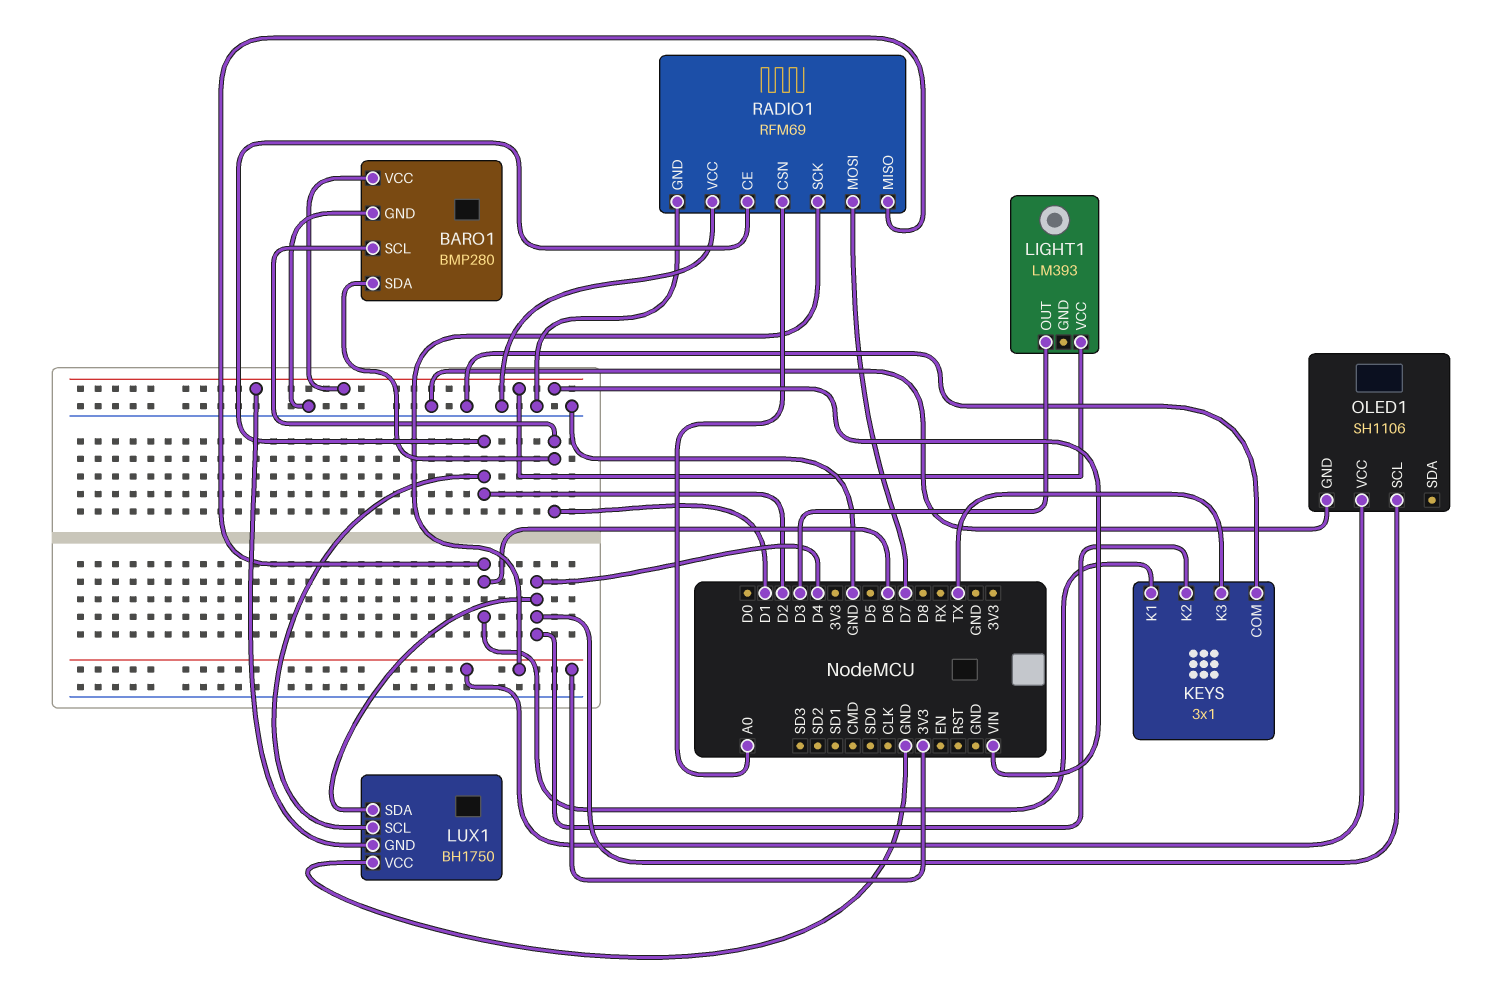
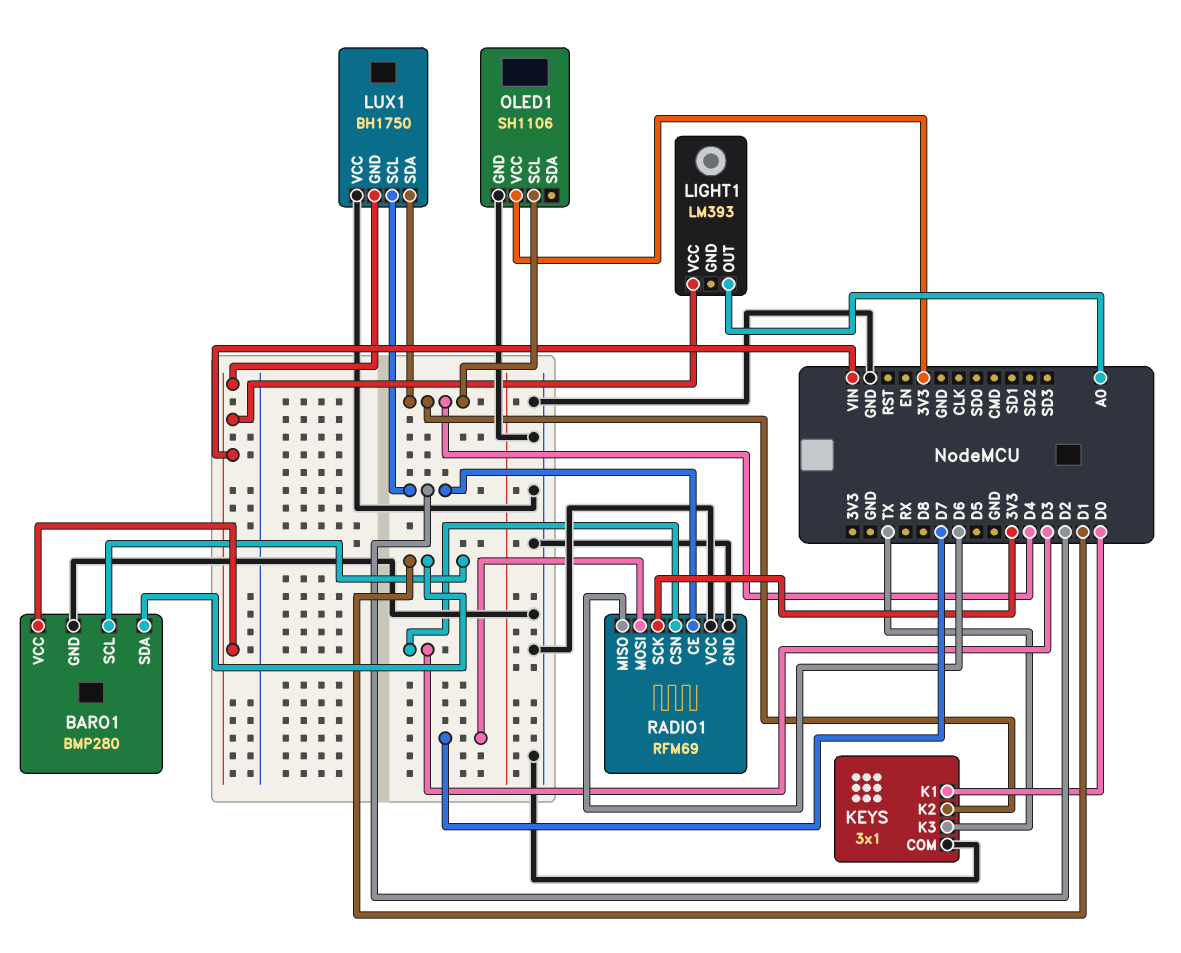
KEYS pin K1: D6 -> D0
LIGHT1 pin OUT: D3 -> A0
RADIO1 pin CSN: A0 -> D3

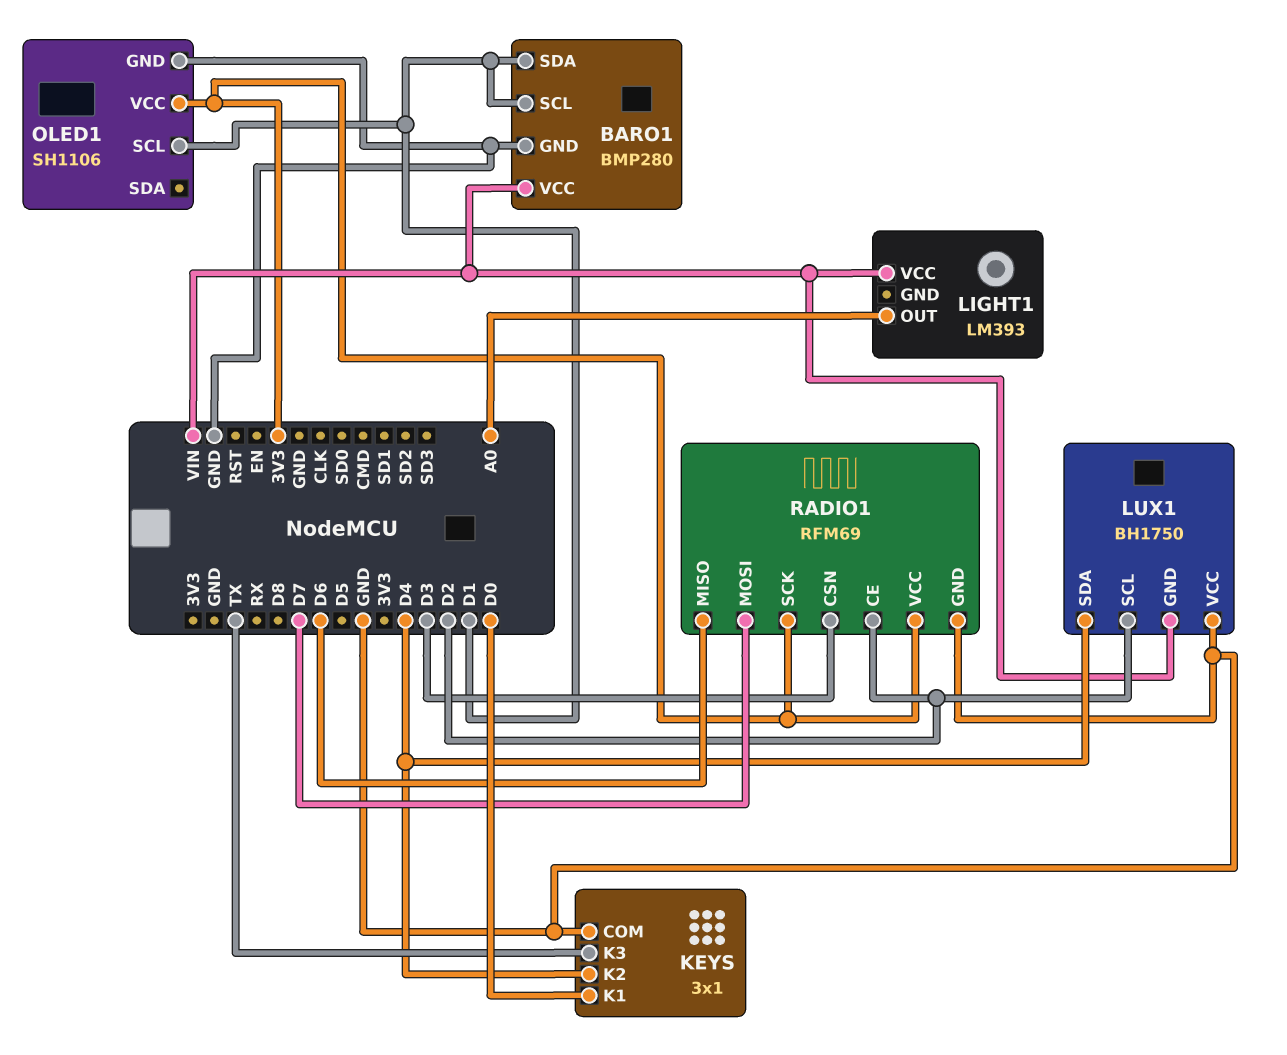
OLED1 pin SCL: D4 -> D1
RADIO1 pin VCC: GND -> 3V3

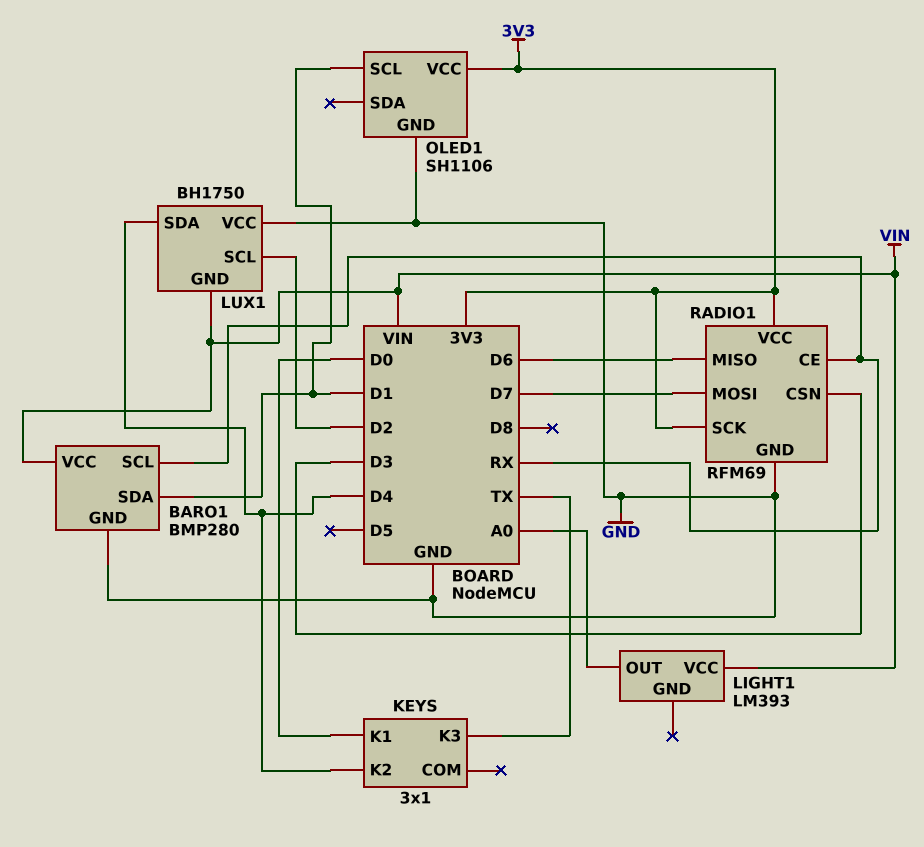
BARO1 pin SCL: D1 -> RX
KEYS pin COM: GND -> none
RADIO1 pin CE: D2 -> RX

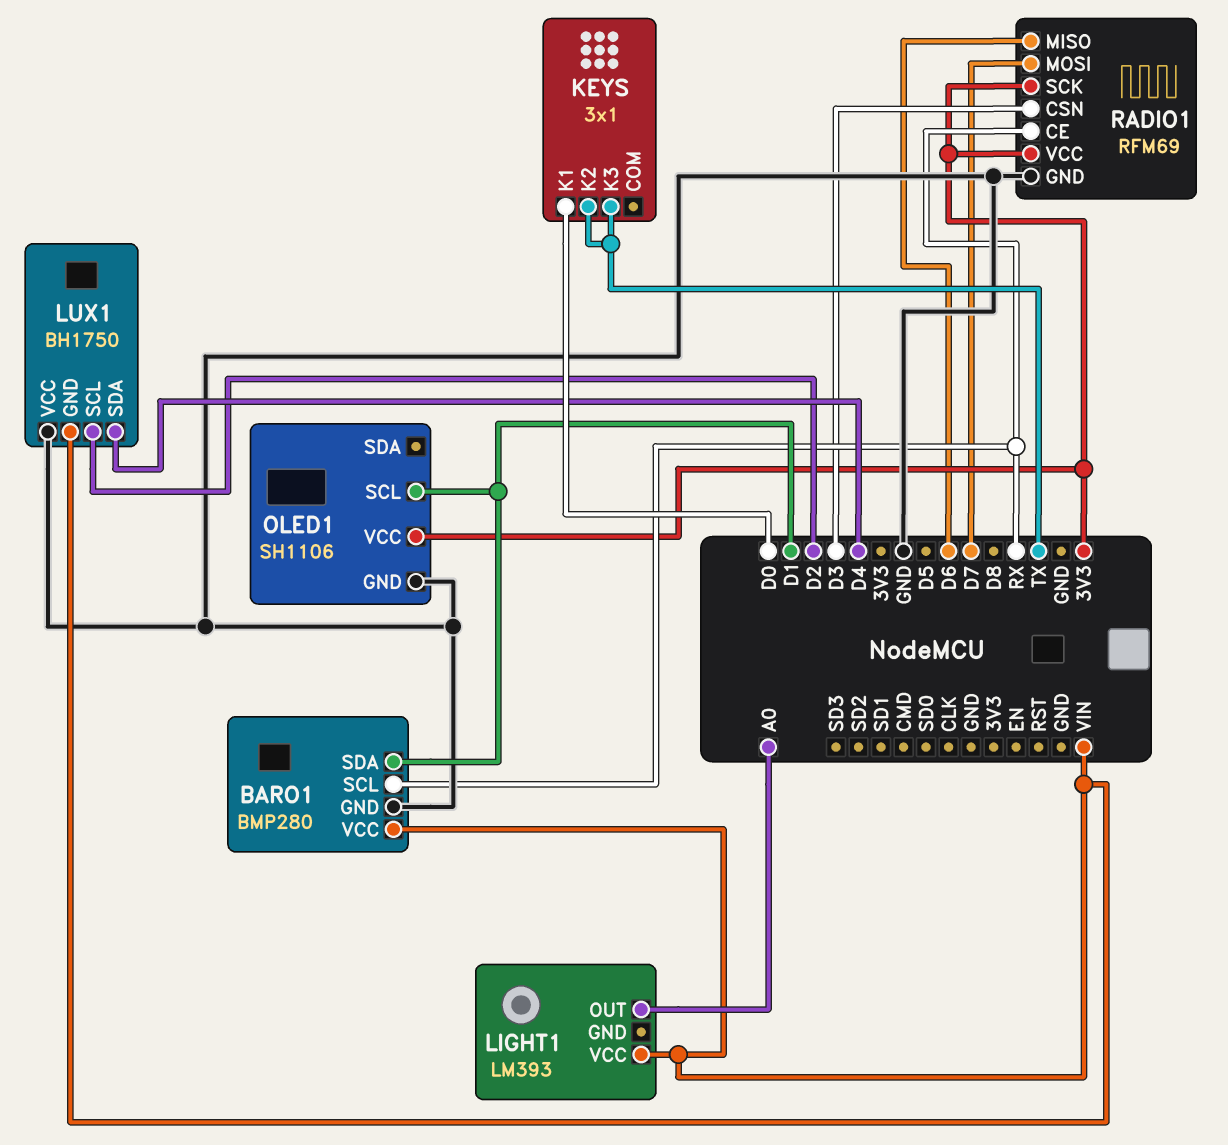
KEYS pin K2: D4 -> TX

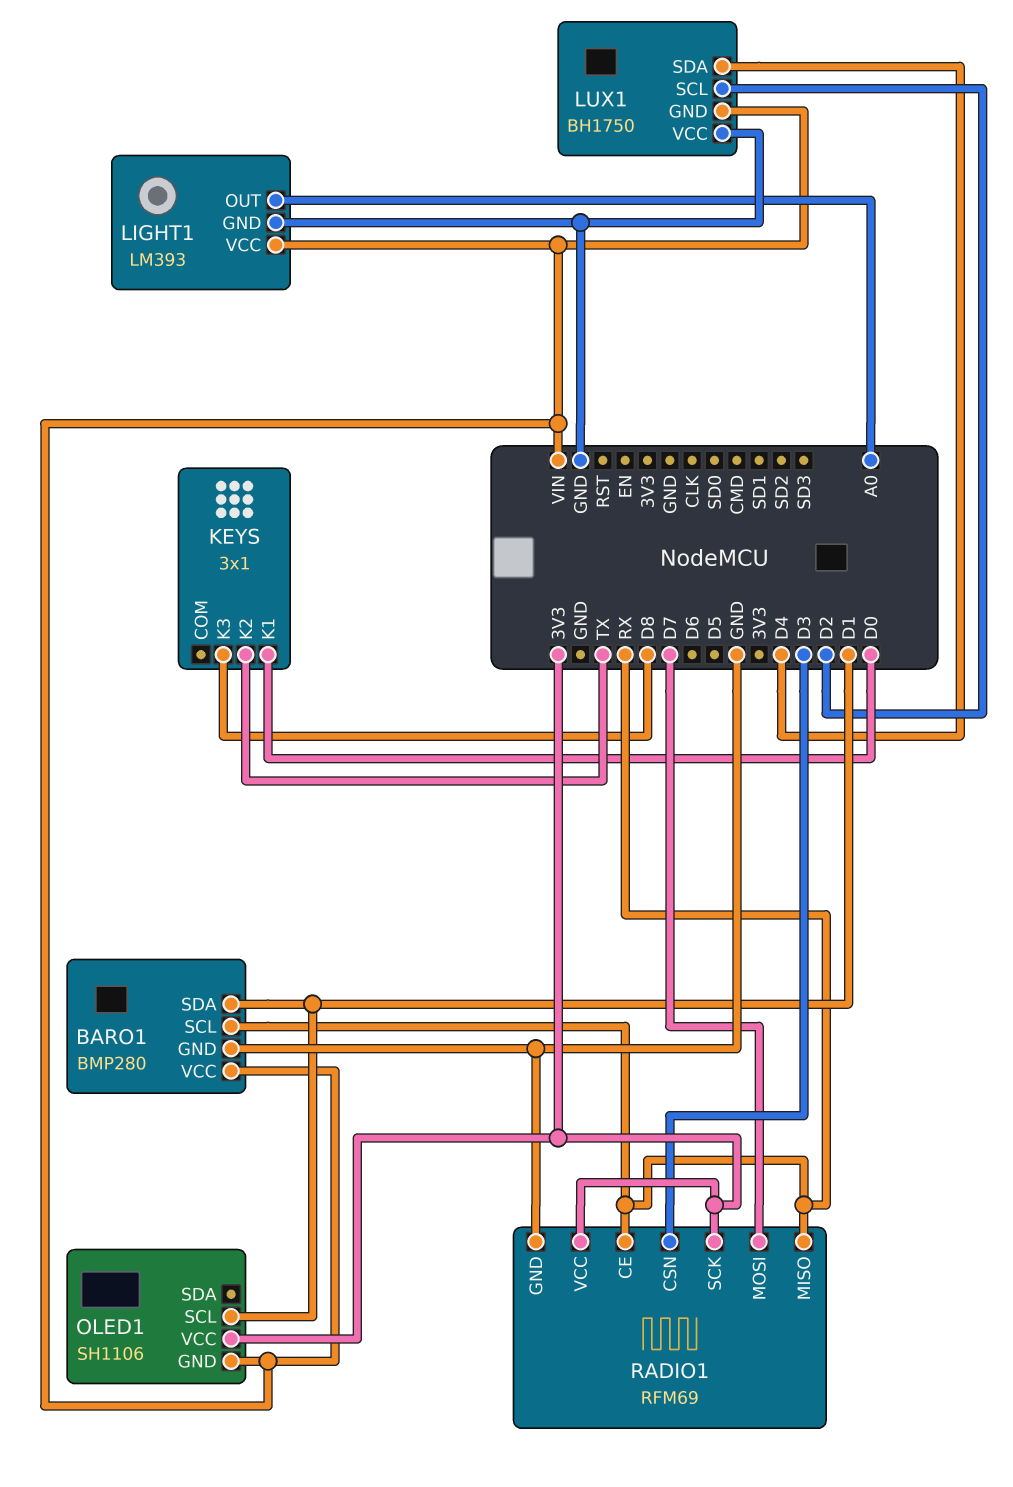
KEYS pin K3: TX -> D8
LIGHT1 pin GND: none -> GND
OLED1 pin GND: GND -> VIN
RADIO1 pin MISO: D6 -> RX

